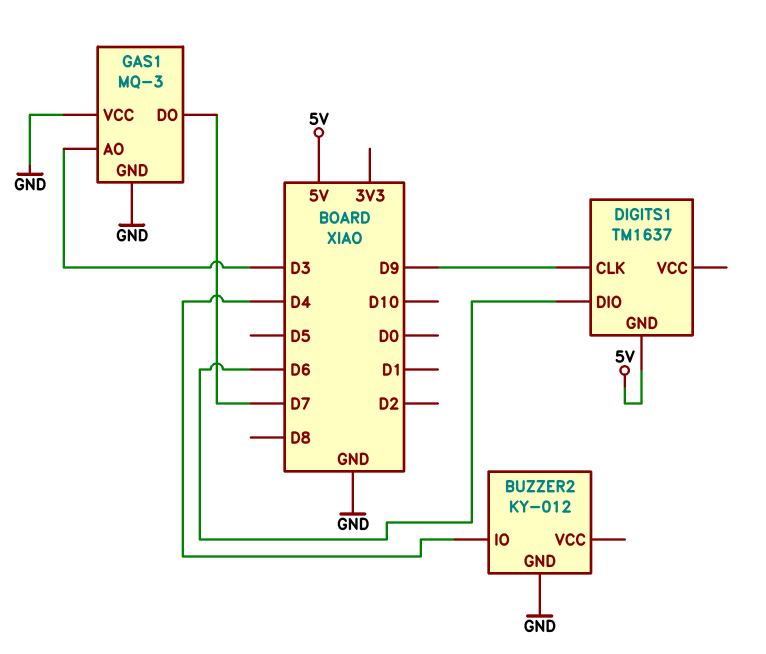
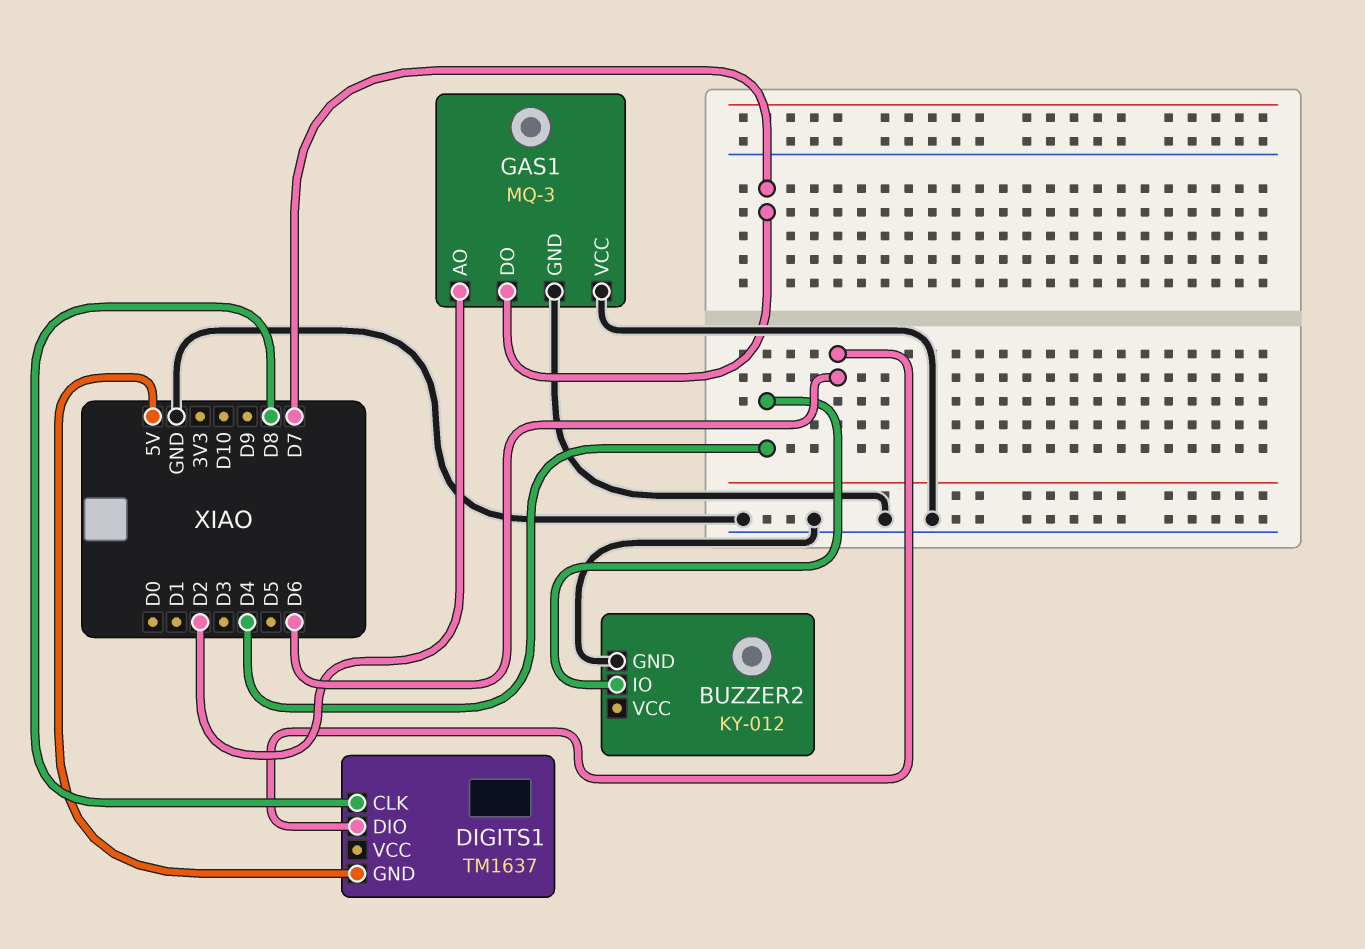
DIGITS1 pin CLK: D9 -> D8
GAS1 pin AO: D3 -> D2

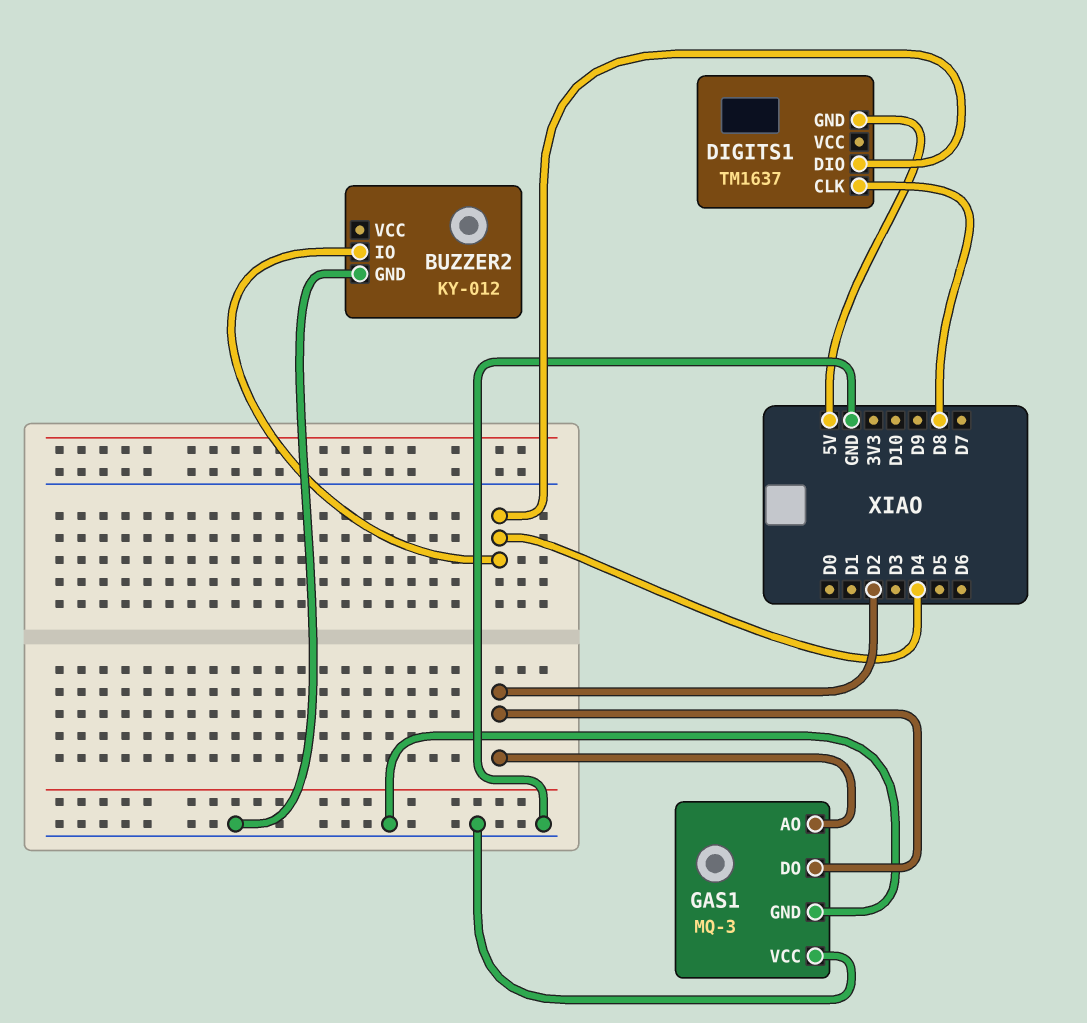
DIGITS1 pin DIO: D6 -> D4
GAS1 pin DO: D7 -> D2

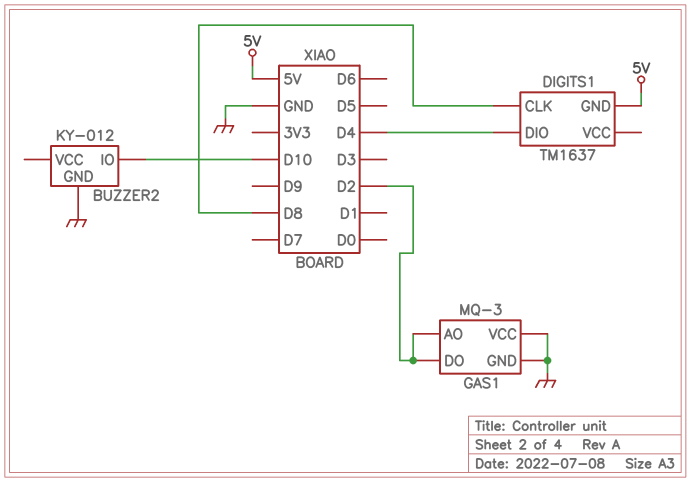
BUZZER2 pin IO: D4 -> D10

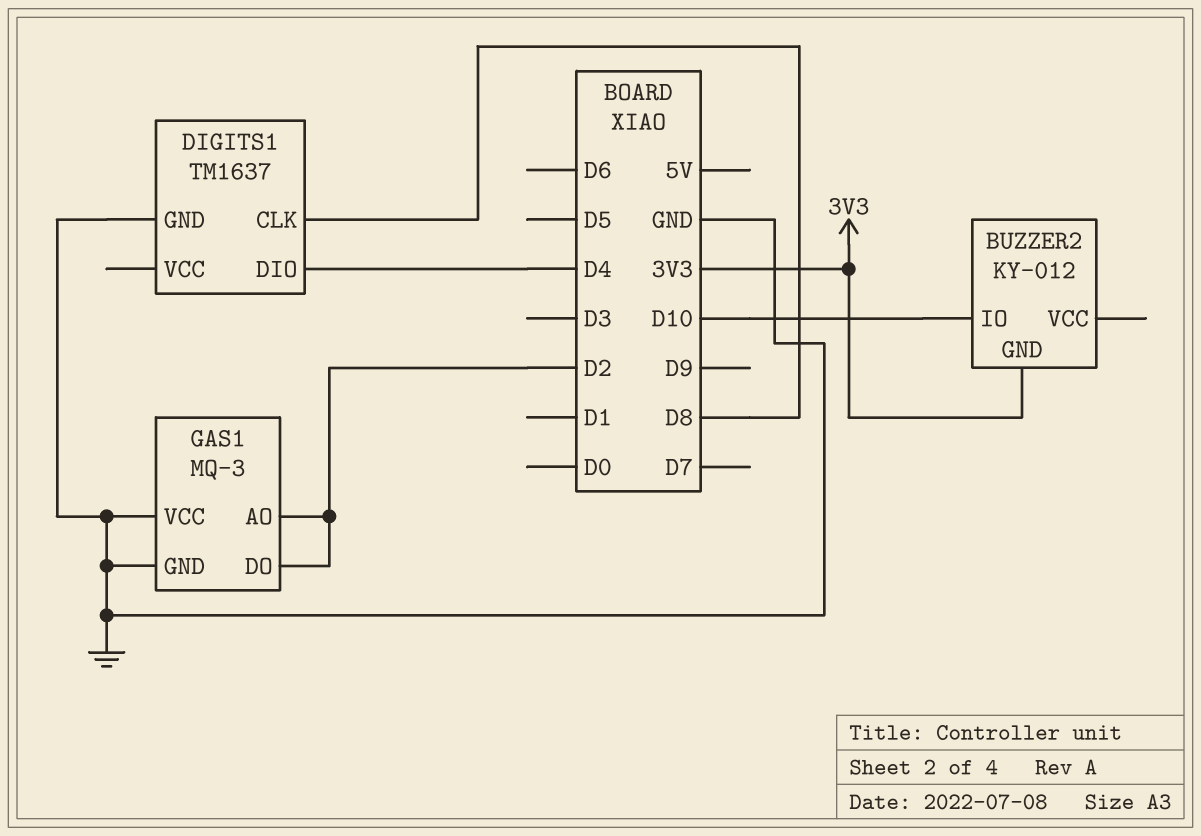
BUZZER2 pin GND: GND -> 3V3
DIGITS1 pin GND: 5V -> GND

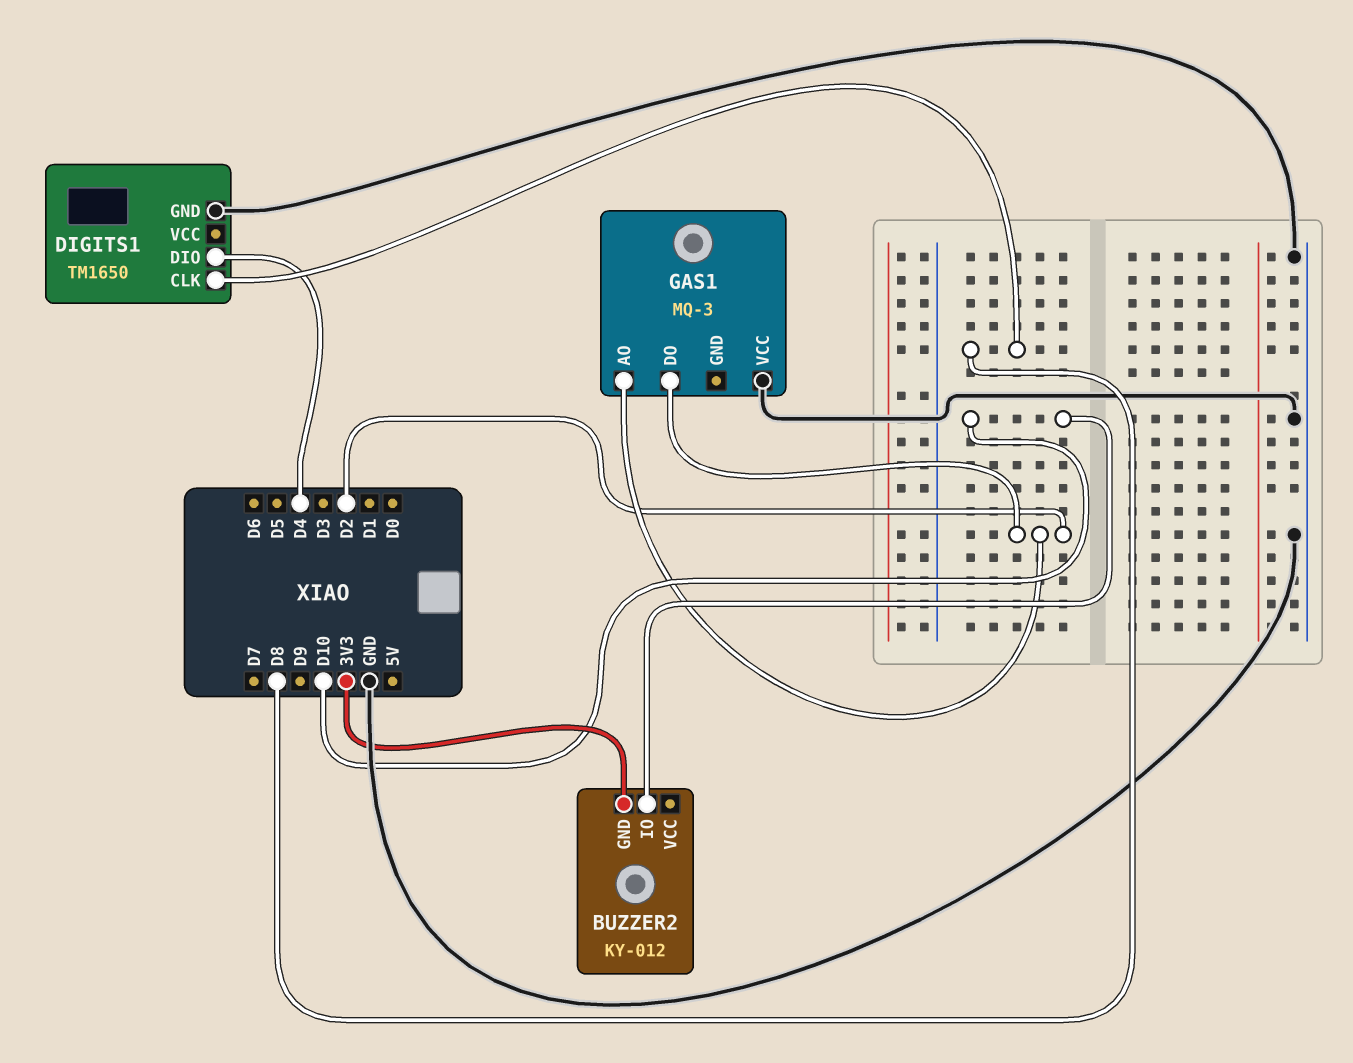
DIGITS1: TM1637 -> TM1650
GAS1 pin GND: GND -> none

